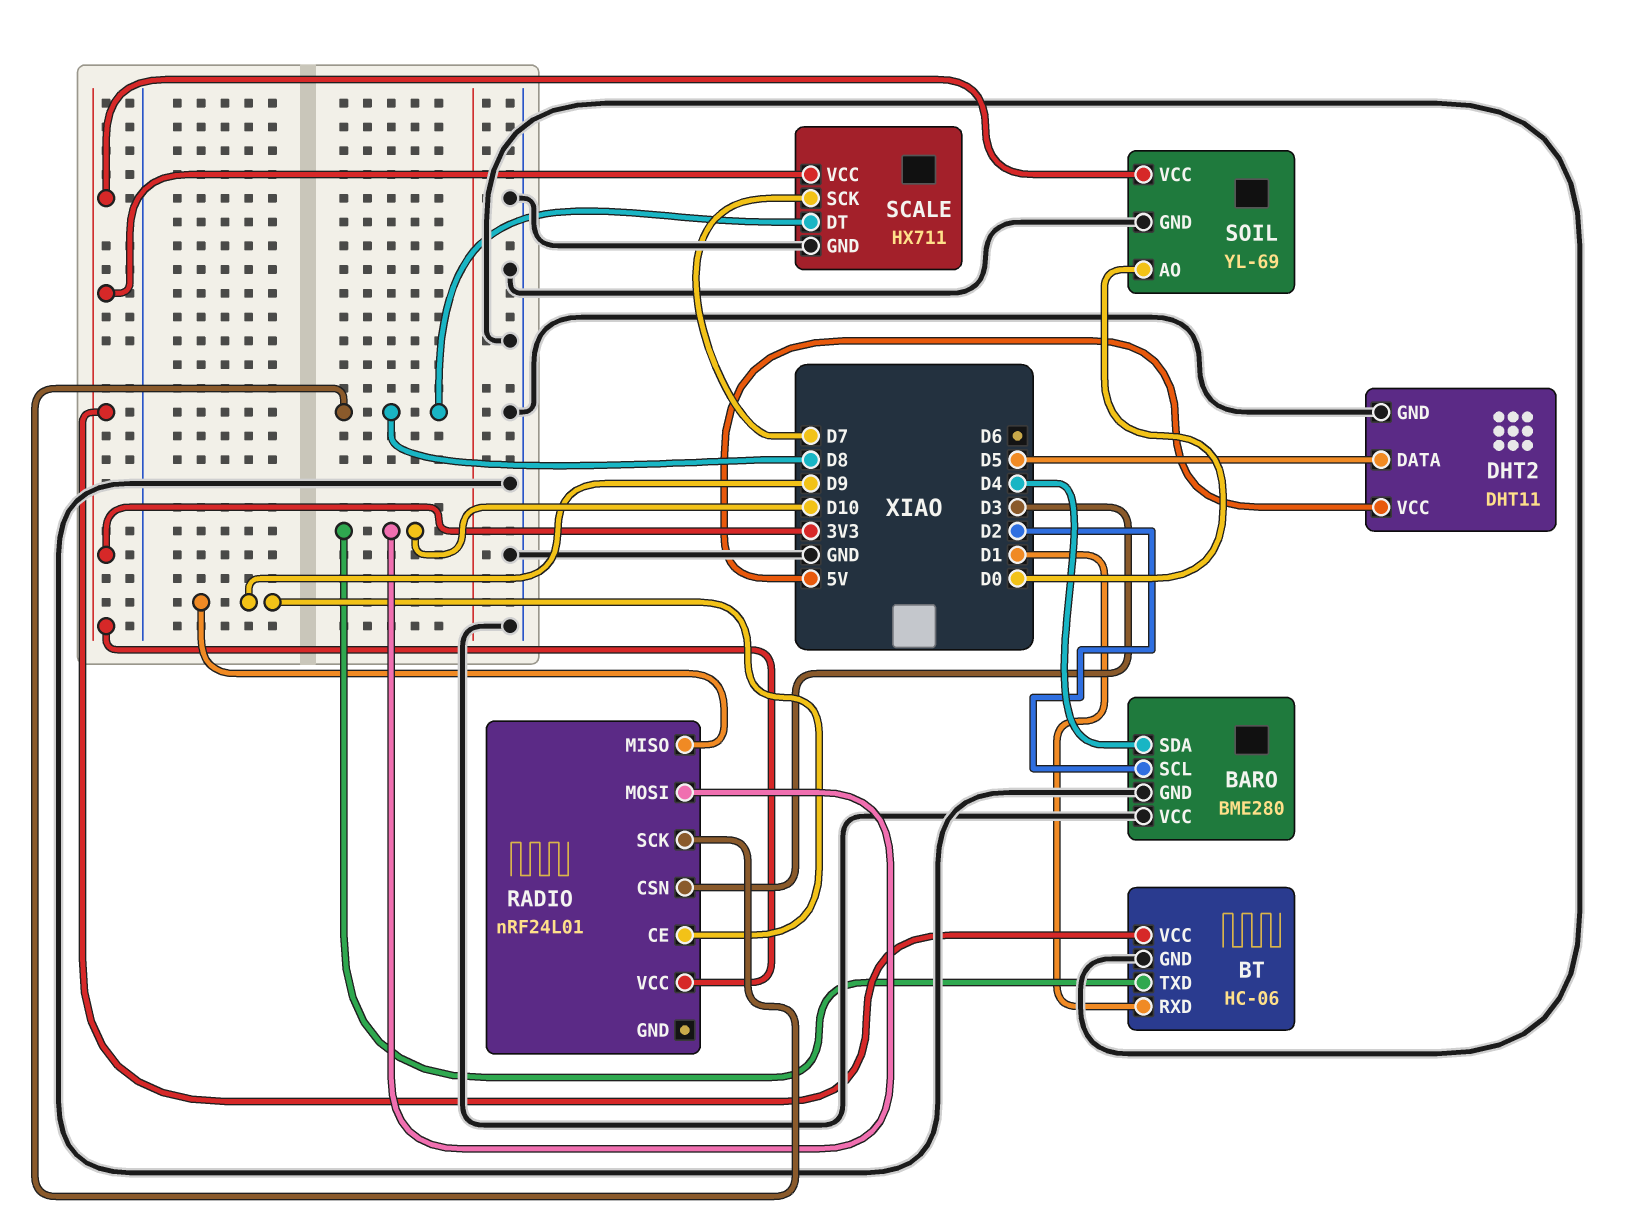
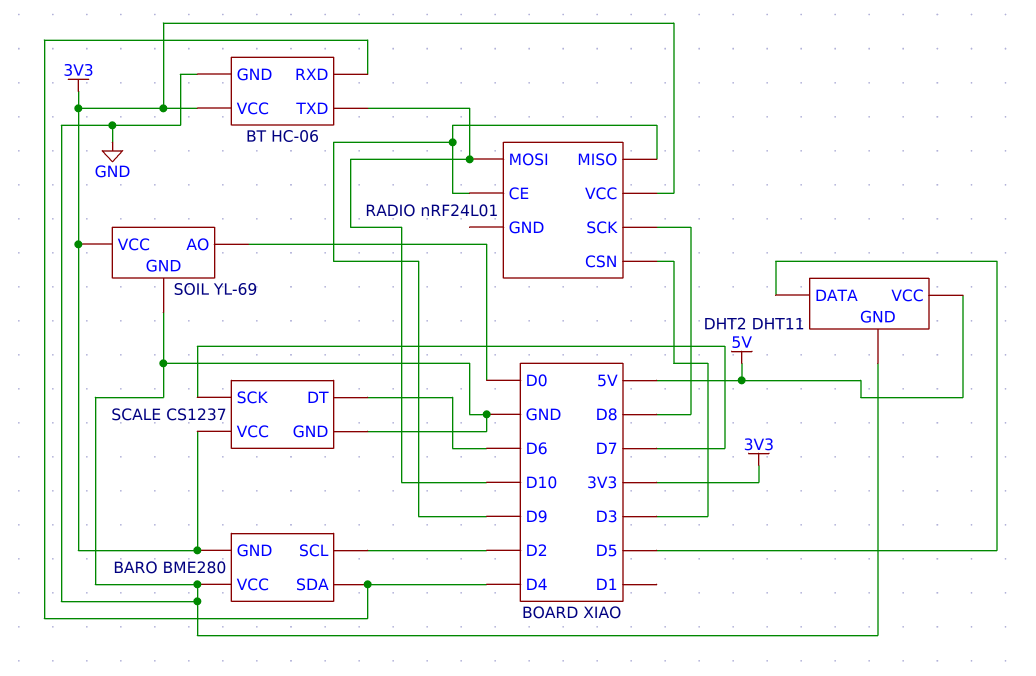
BARO pin GND: GND -> 3V3
BT pin RXD: D1 -> D4
SCALE: HX711 -> CS1237
SCALE pin DT: D8 -> D6

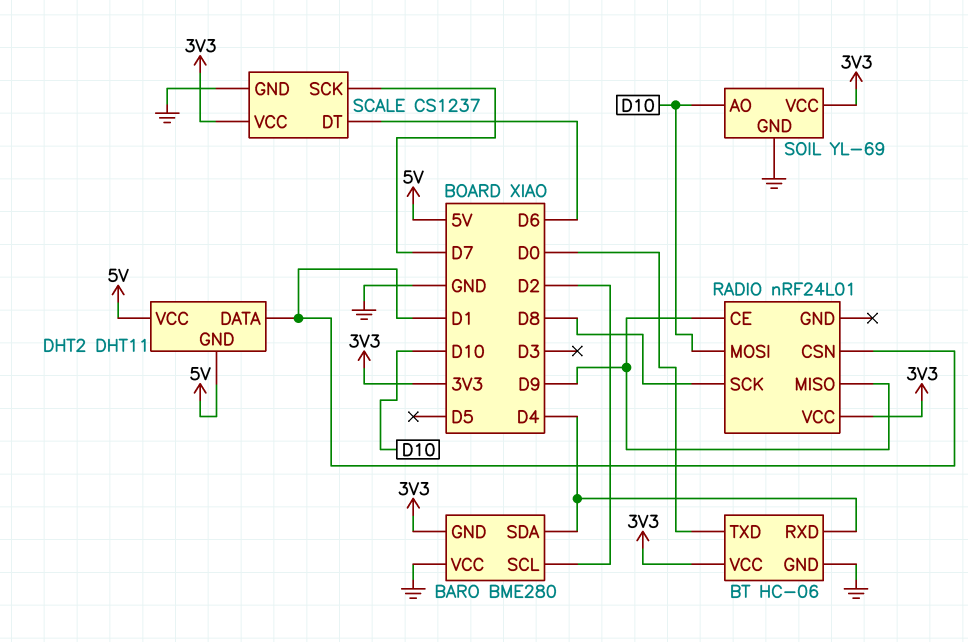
BT pin TXD: D10 -> D0
DHT2 pin DATA: D5 -> D1
DHT2 pin GND: GND -> 5V
RADIO pin CSN: D3 -> D1
SOIL pin AO: D0 -> D10

